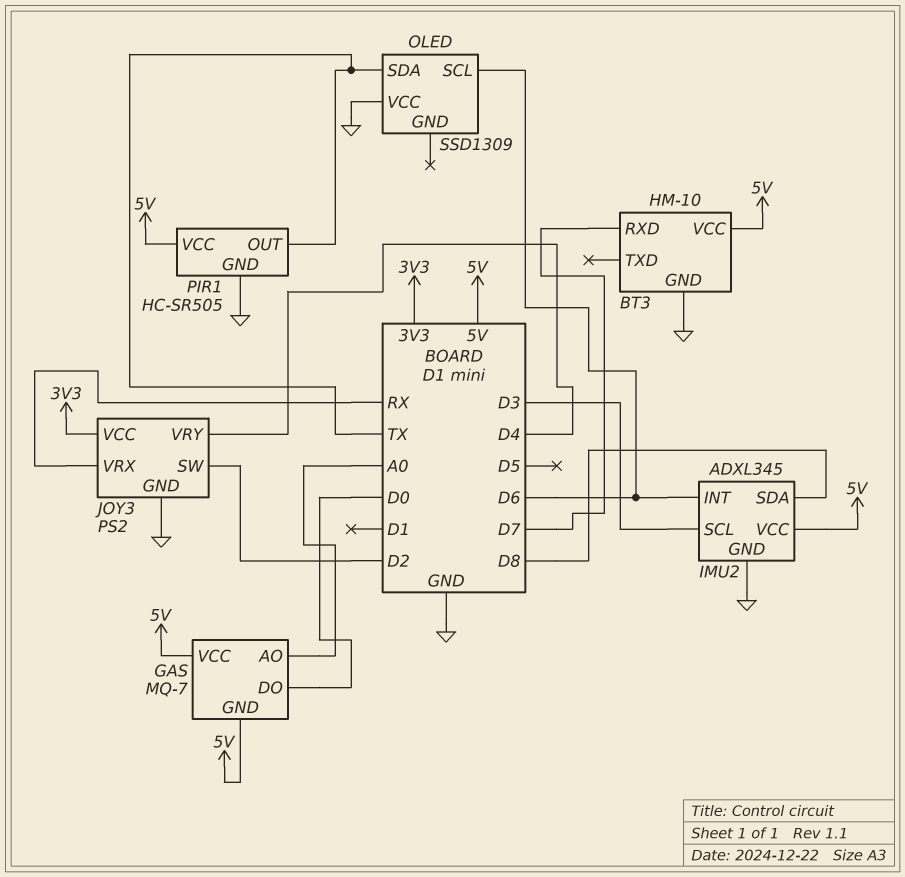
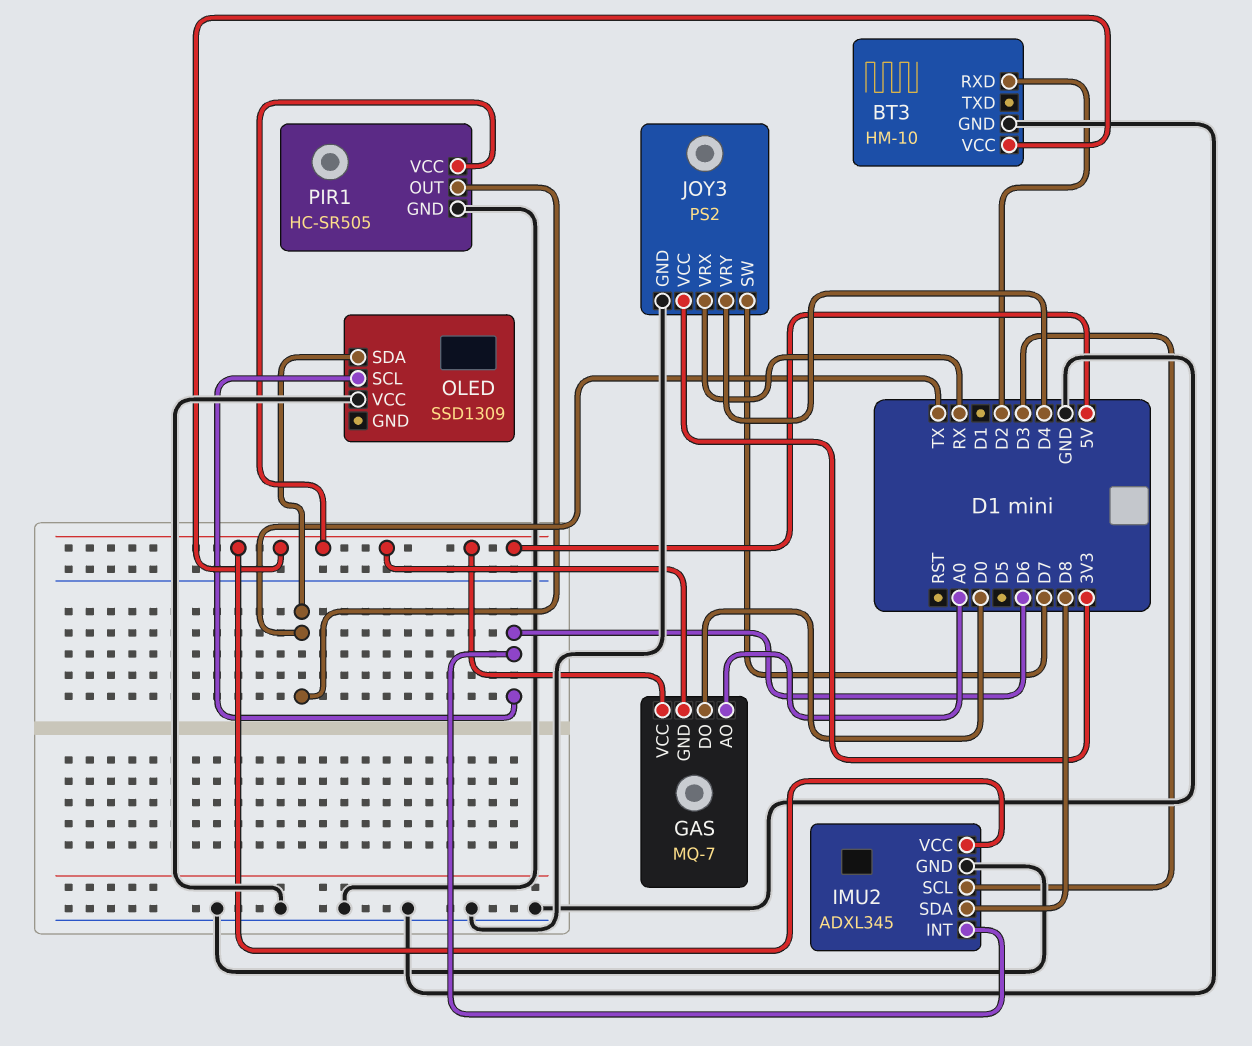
BT3 pin RXD: D7 -> D2
JOY3 pin SW: D2 -> D7

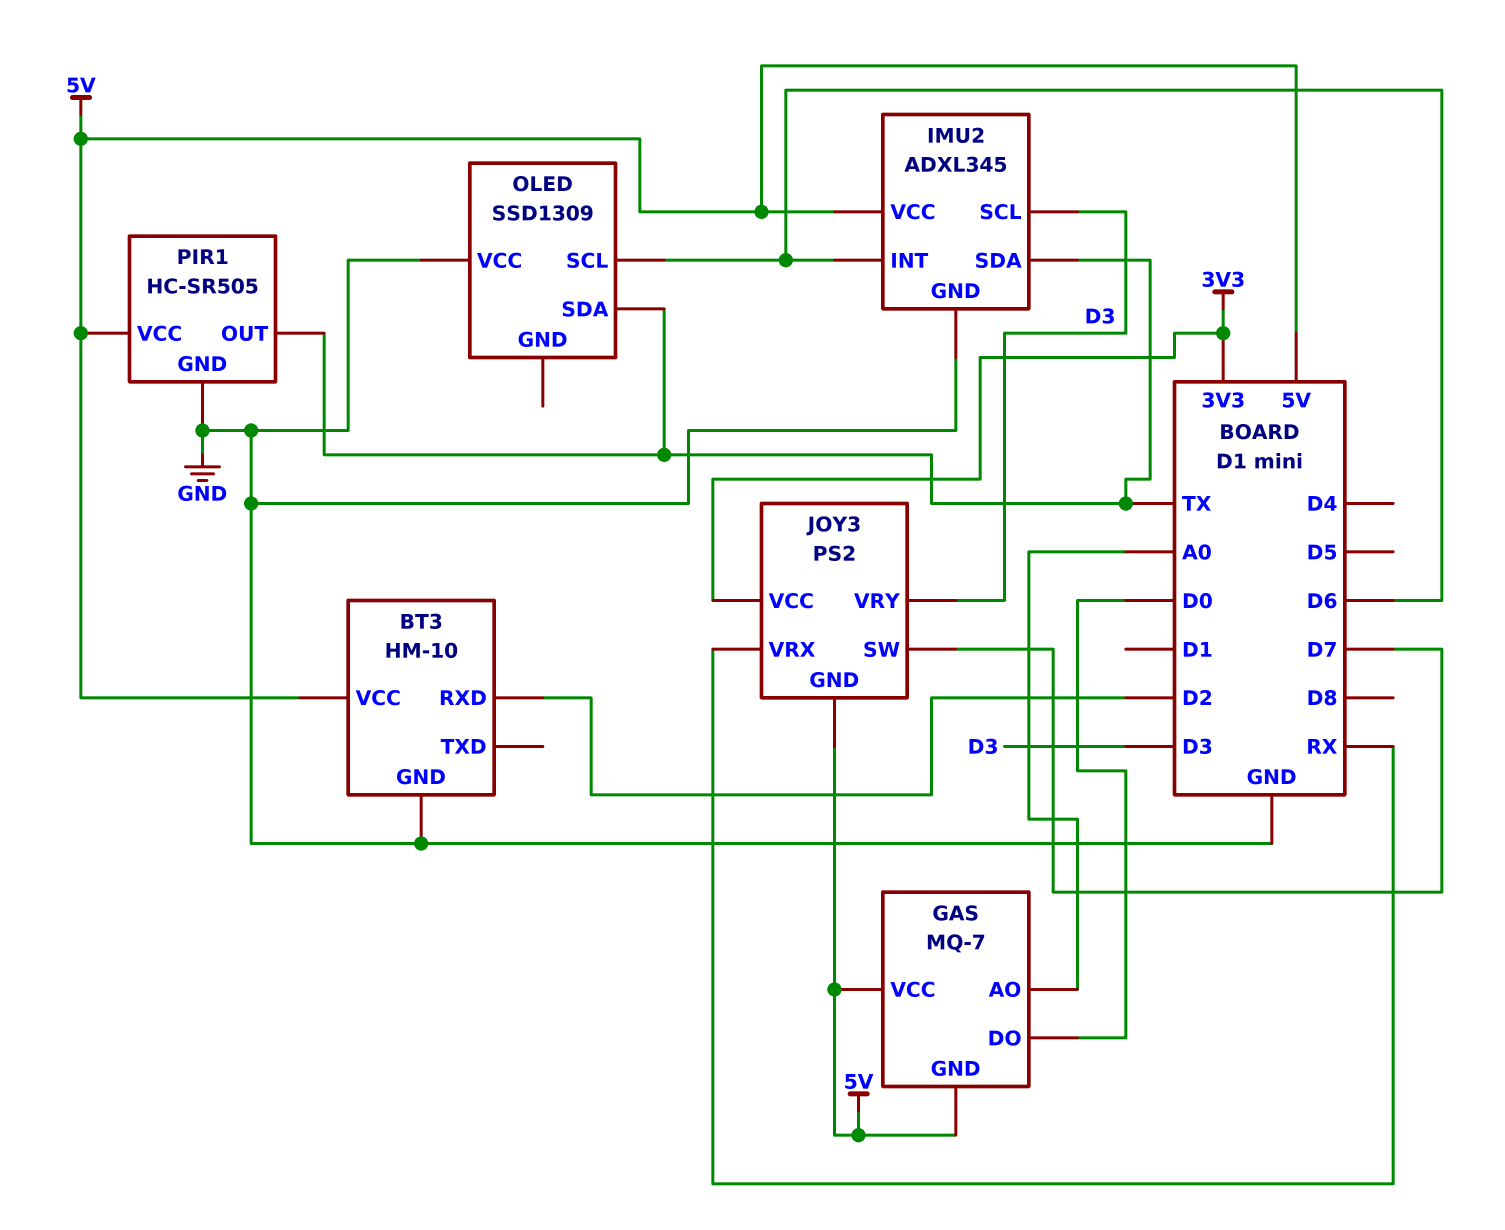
IMU2 pin SDA: D8 -> TX
JOY3 pin GND: GND -> 5V
JOY3 pin VRY: D4 -> D3

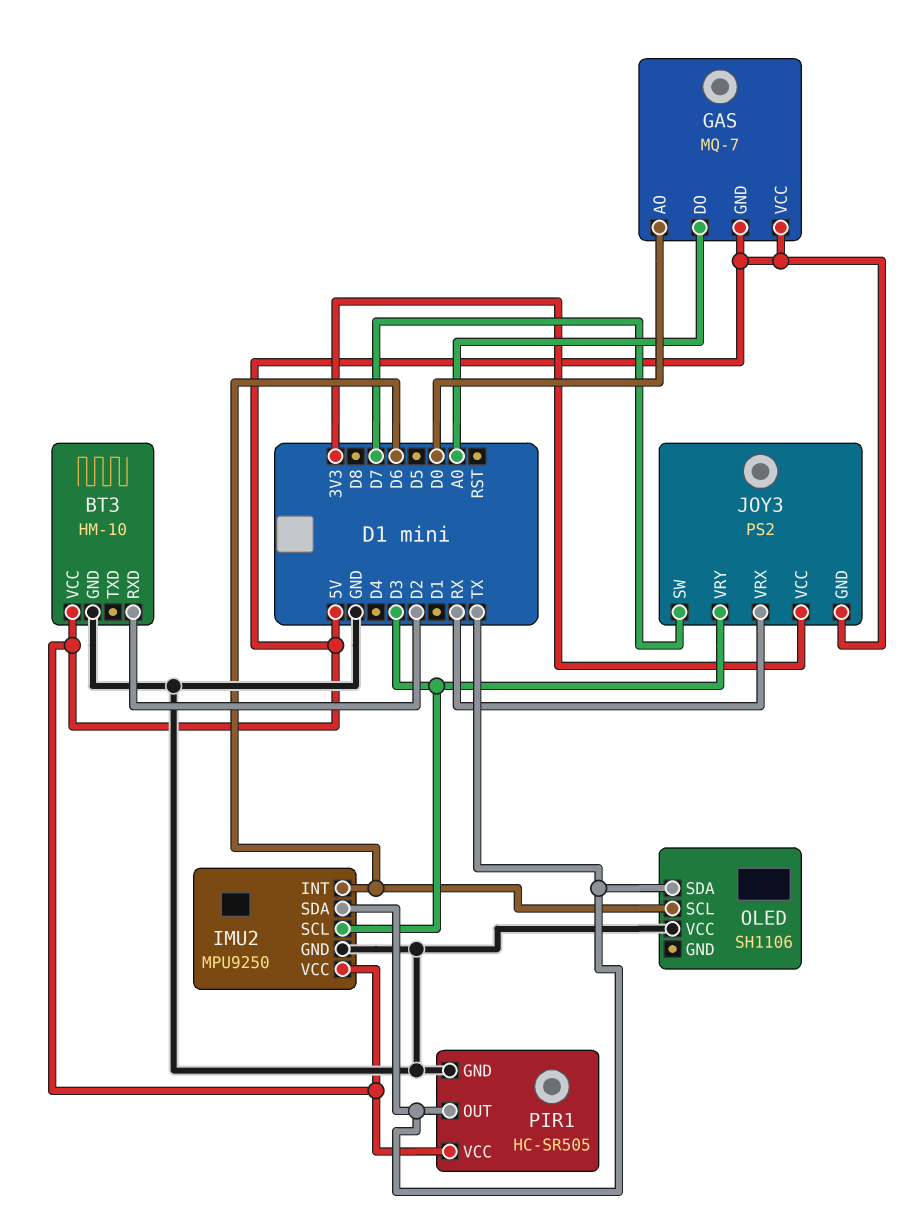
GAS pin AO: A0 -> D0
GAS pin DO: D0 -> A0
IMU2: ADXL345 -> MPU9250
OLED: SSD1309 -> SH1106

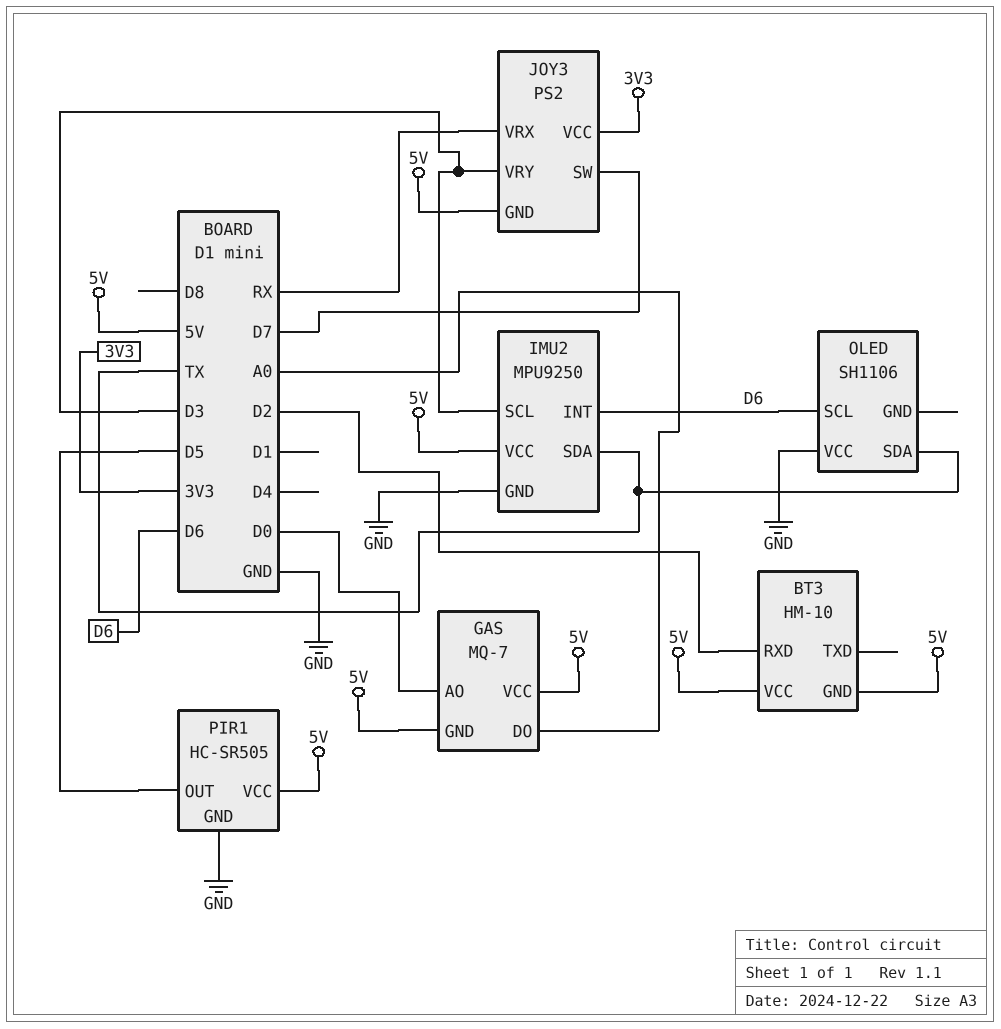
BT3 pin GND: GND -> 5V
PIR1 pin OUT: TX -> D5

